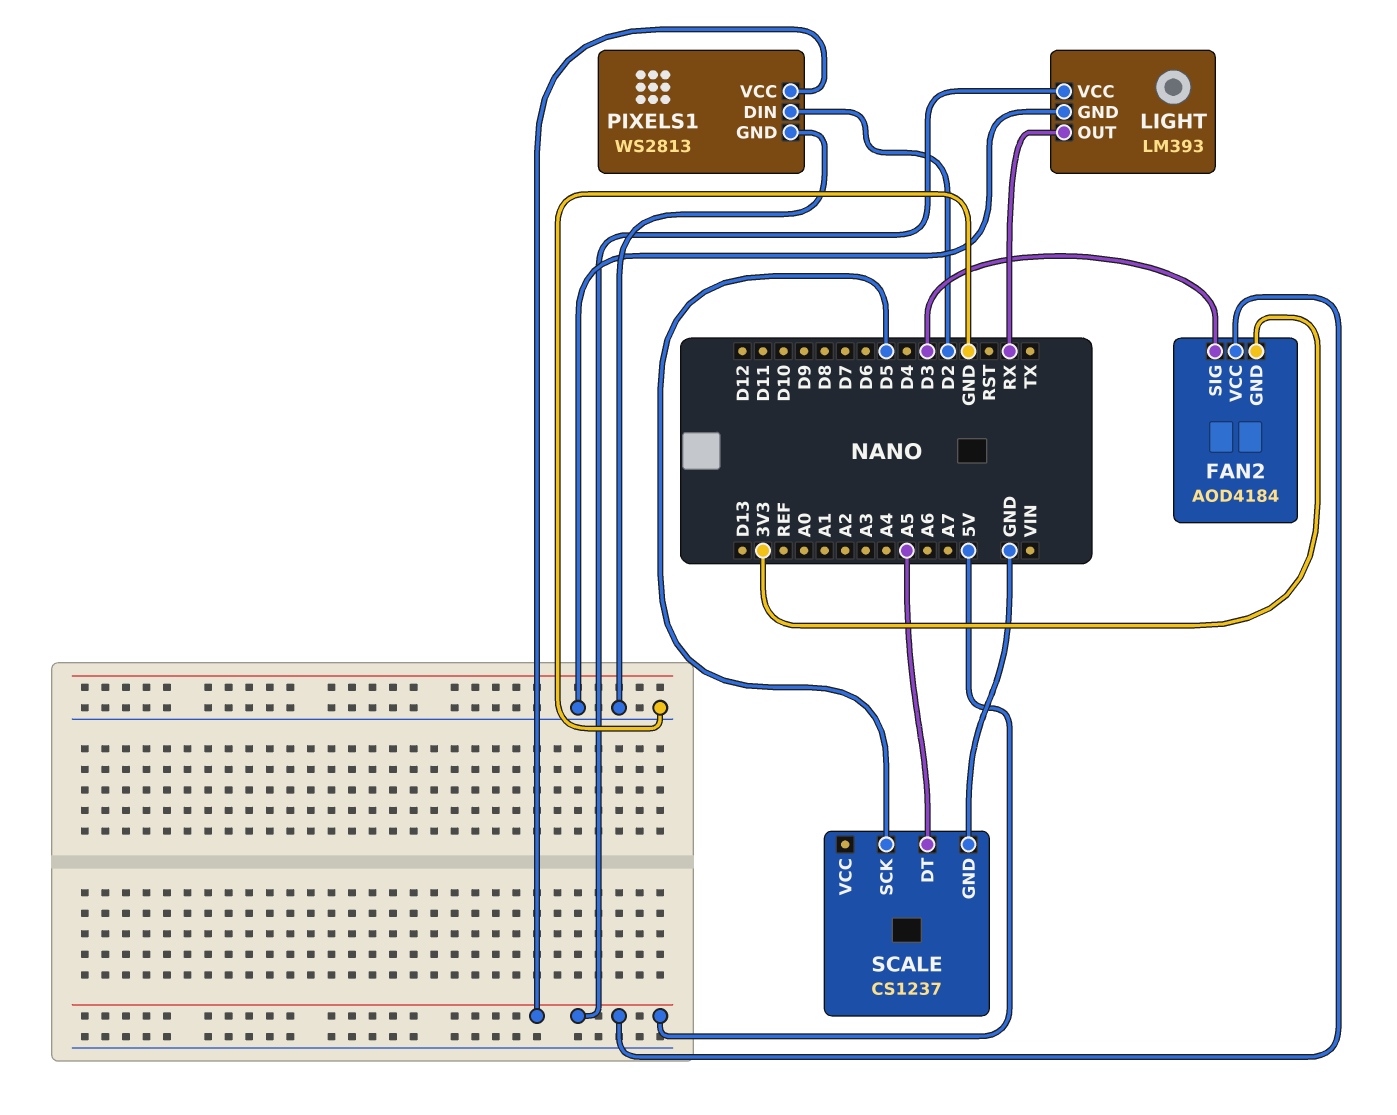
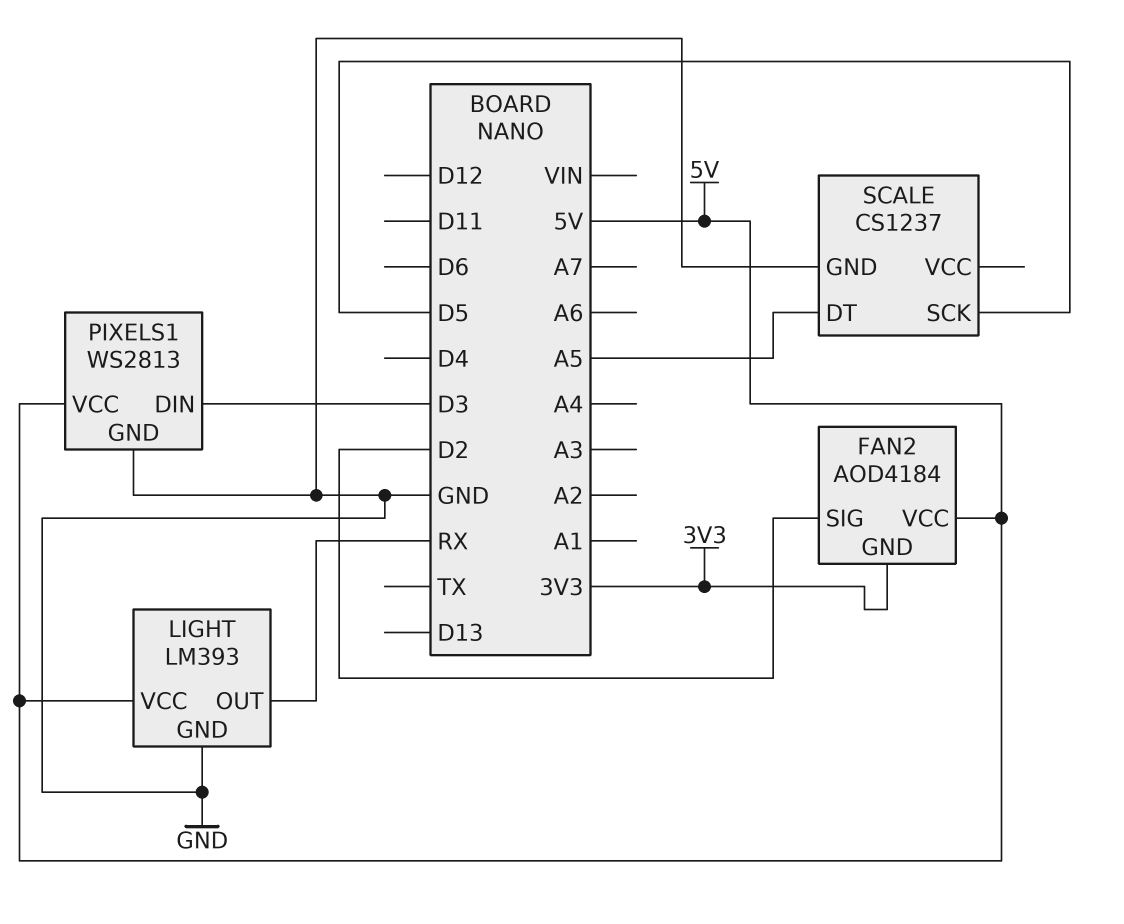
FAN2 pin SIG: D3 -> D2
PIXELS1 pin DIN: D2 -> D3

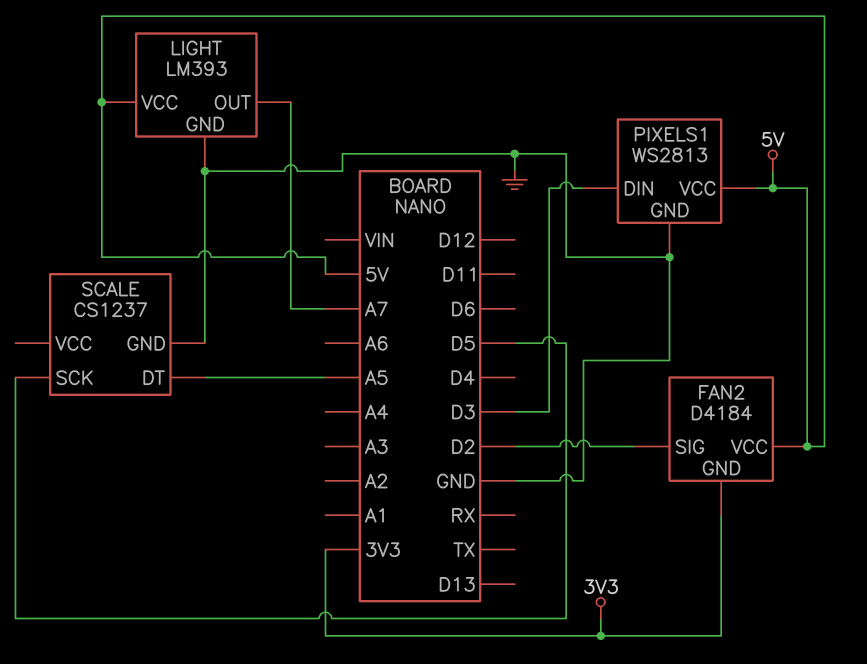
FAN2: AOD4184 -> D4184
LIGHT pin OUT: RX -> A7

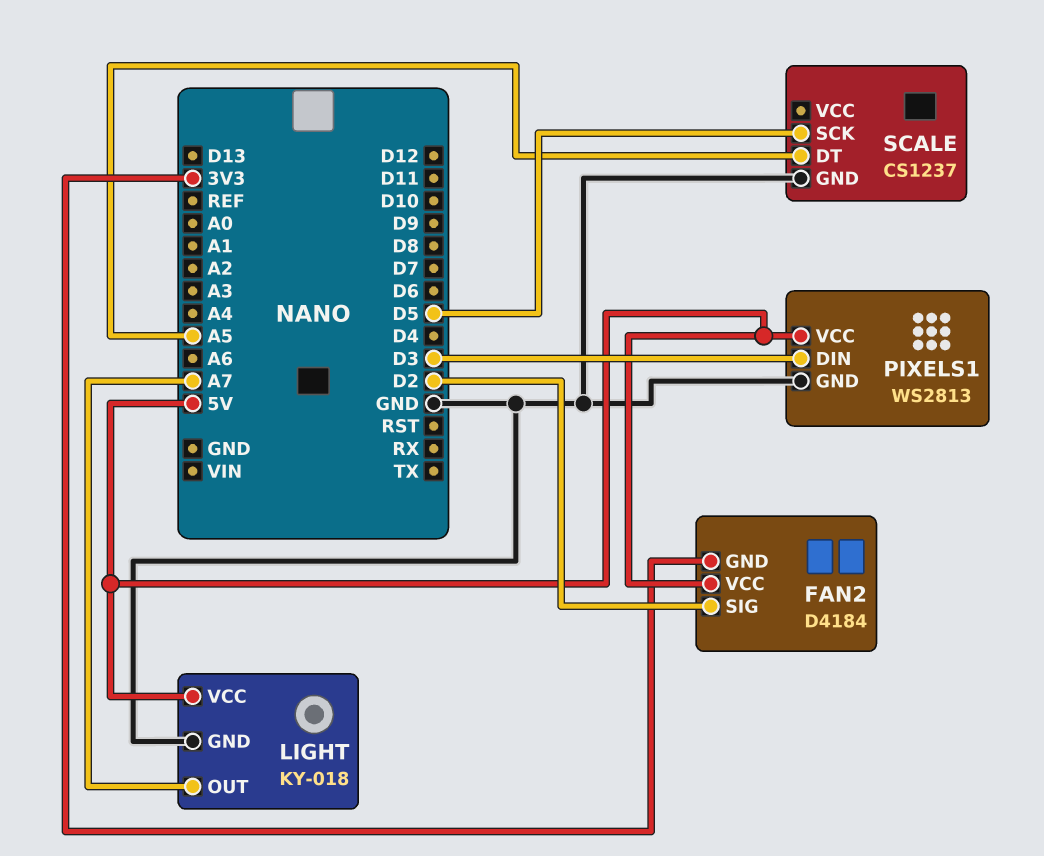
LIGHT: LM393 -> KY-018

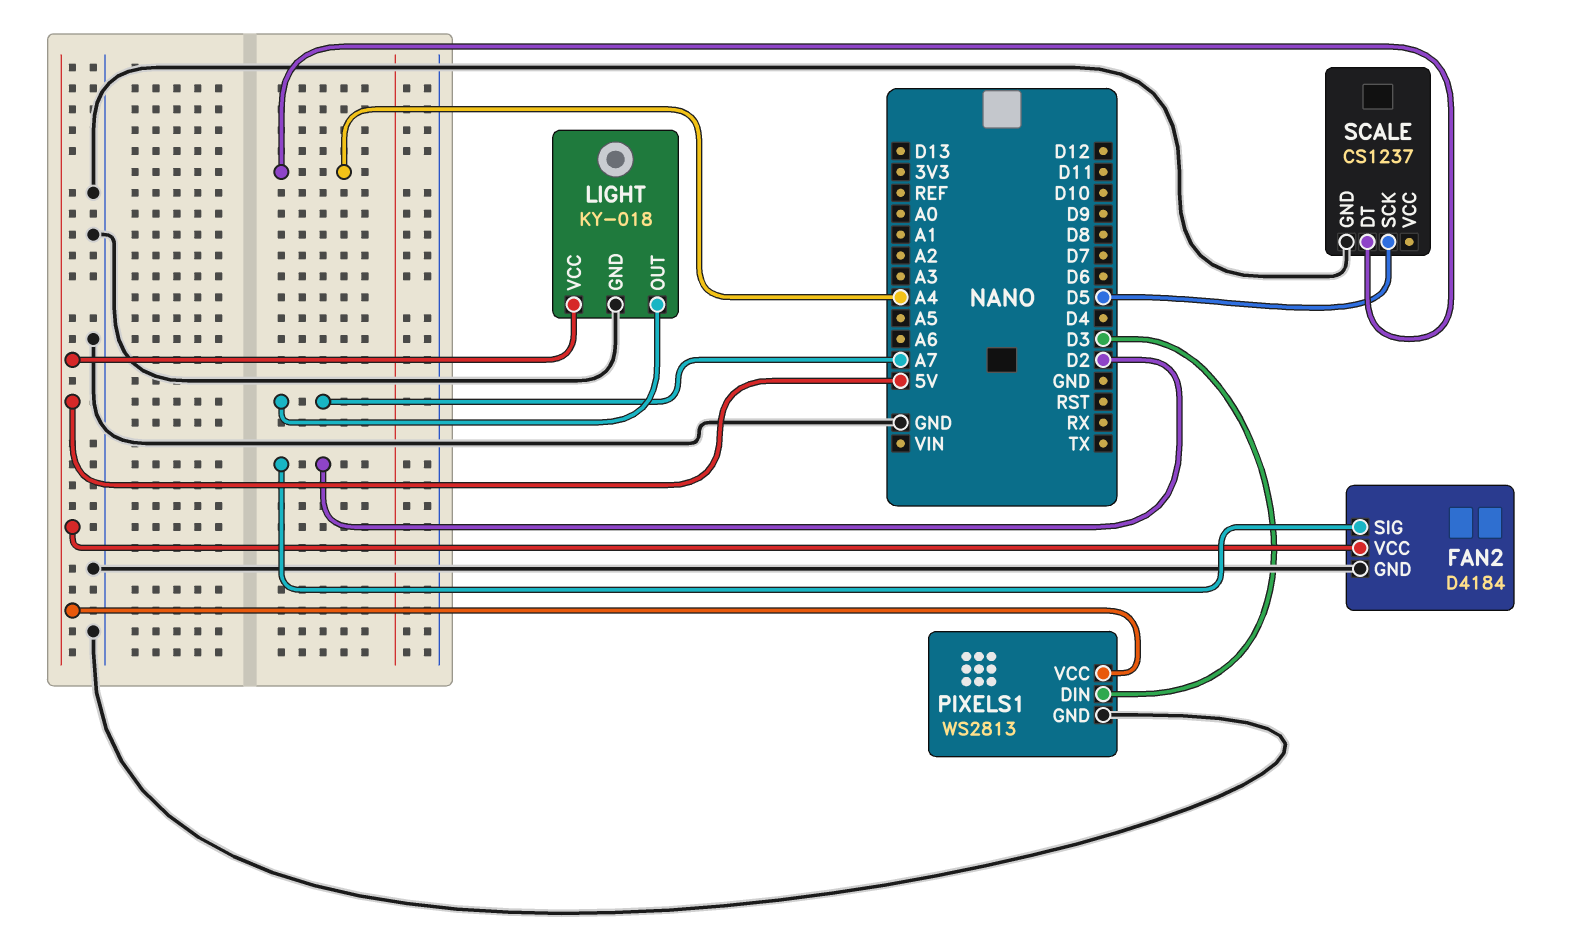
FAN2 pin GND: 3V3 -> GND
SCALE pin DT: A5 -> A4

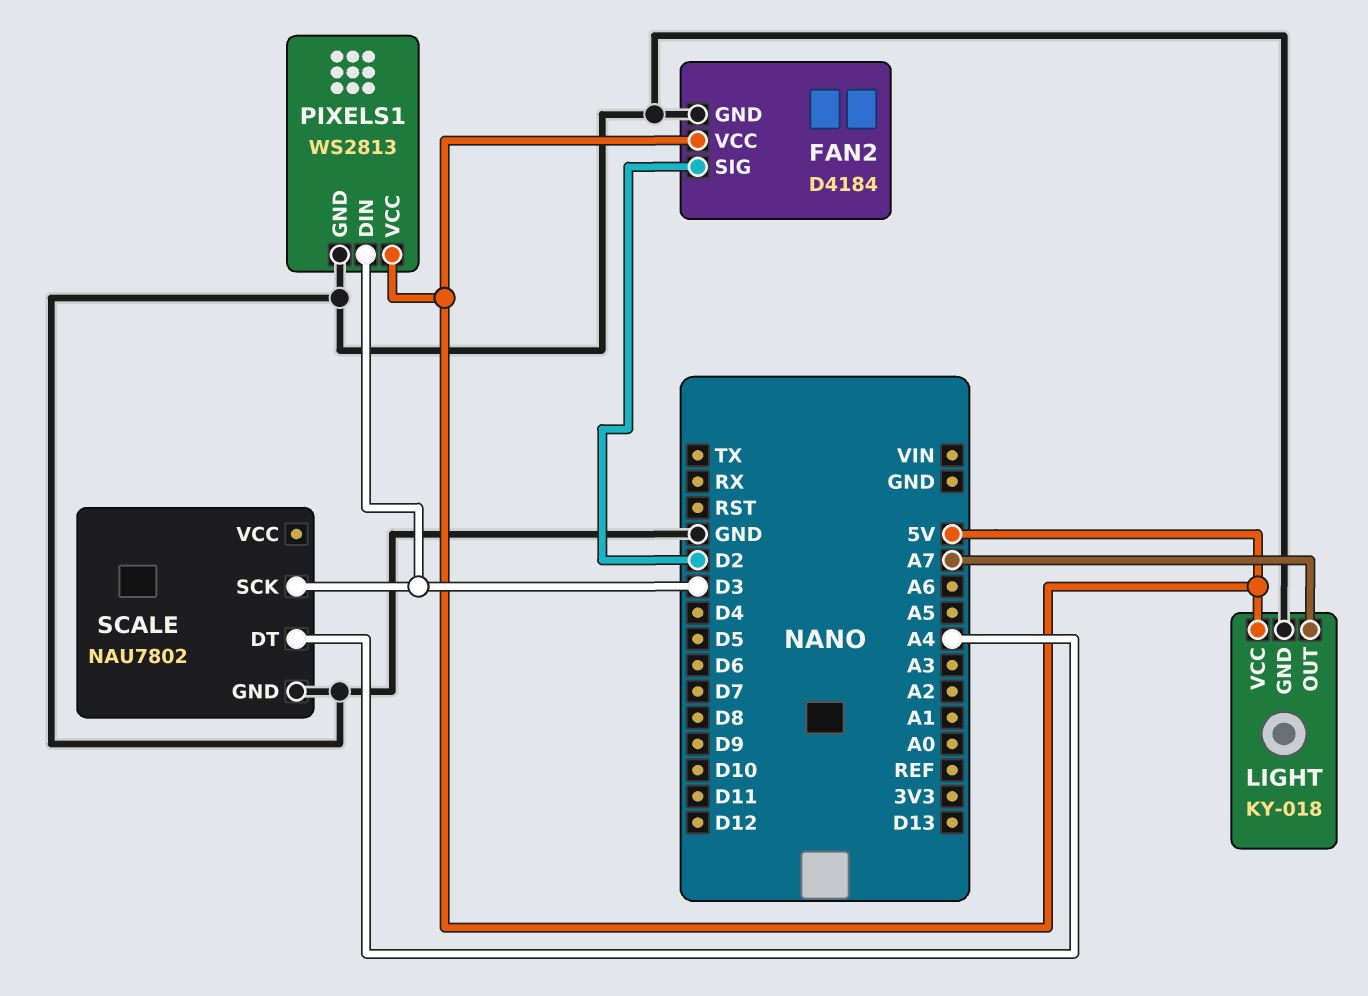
SCALE: CS1237 -> NAU7802
SCALE pin SCK: D5 -> D3

